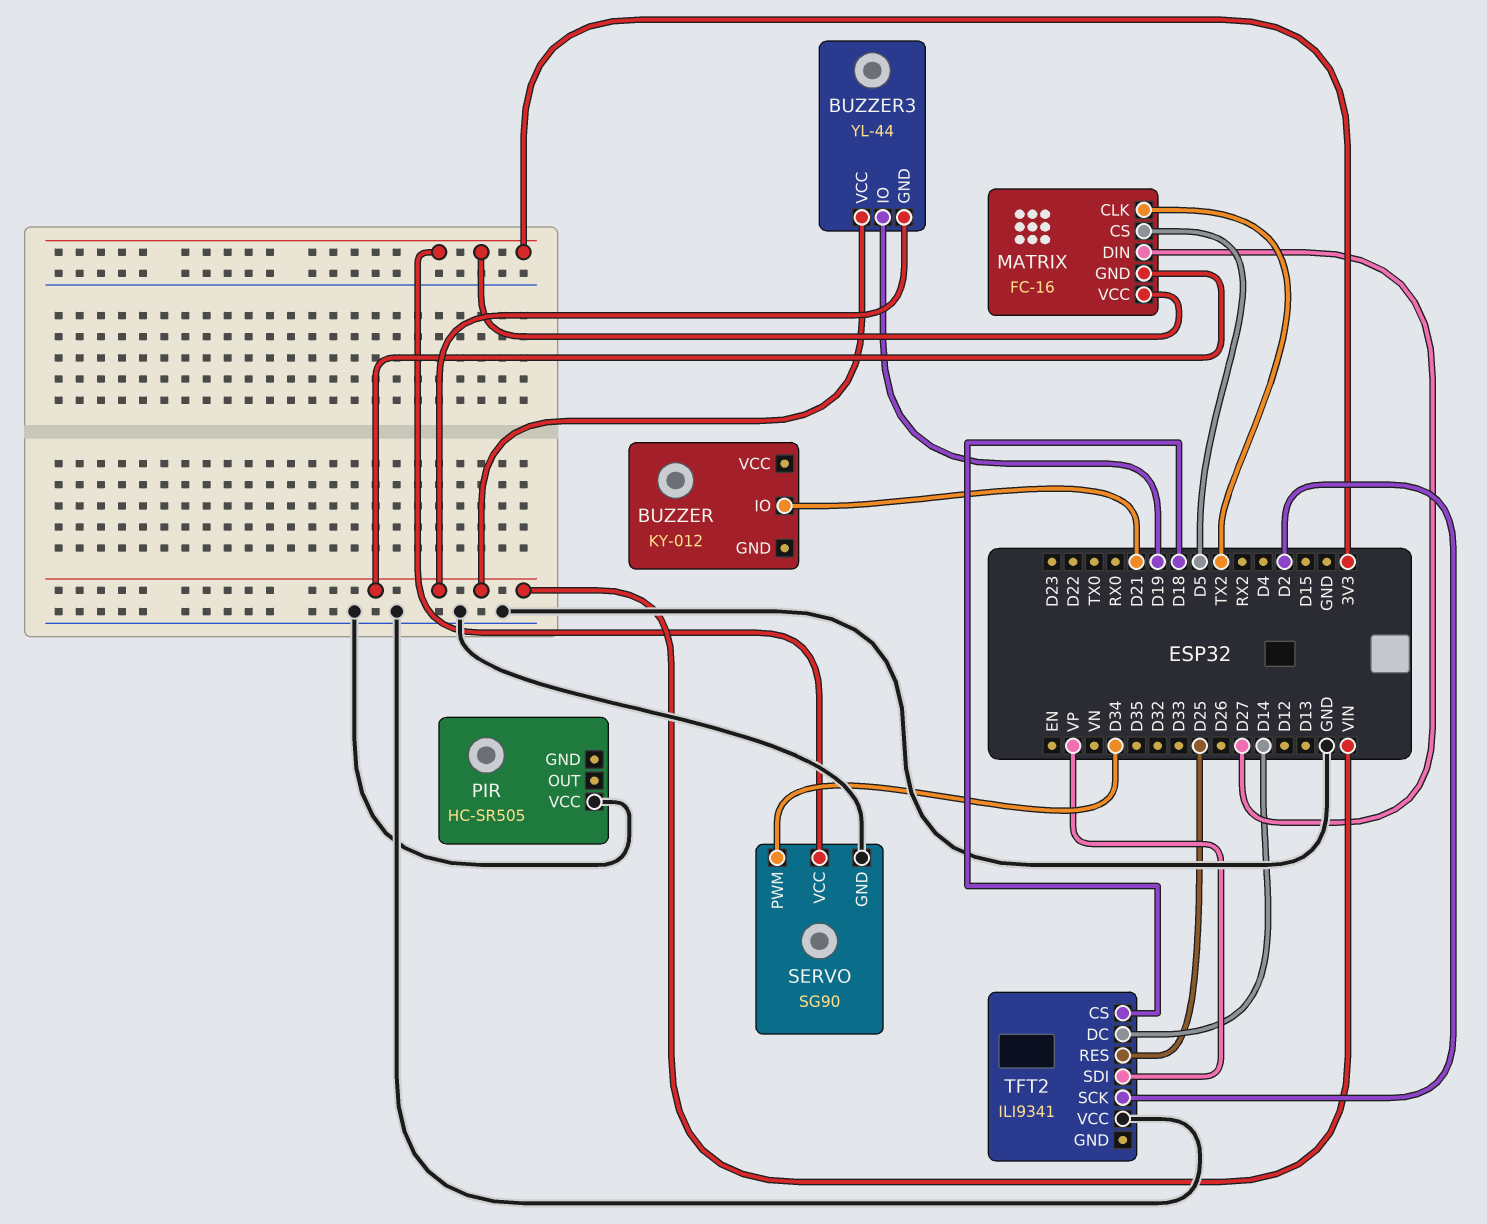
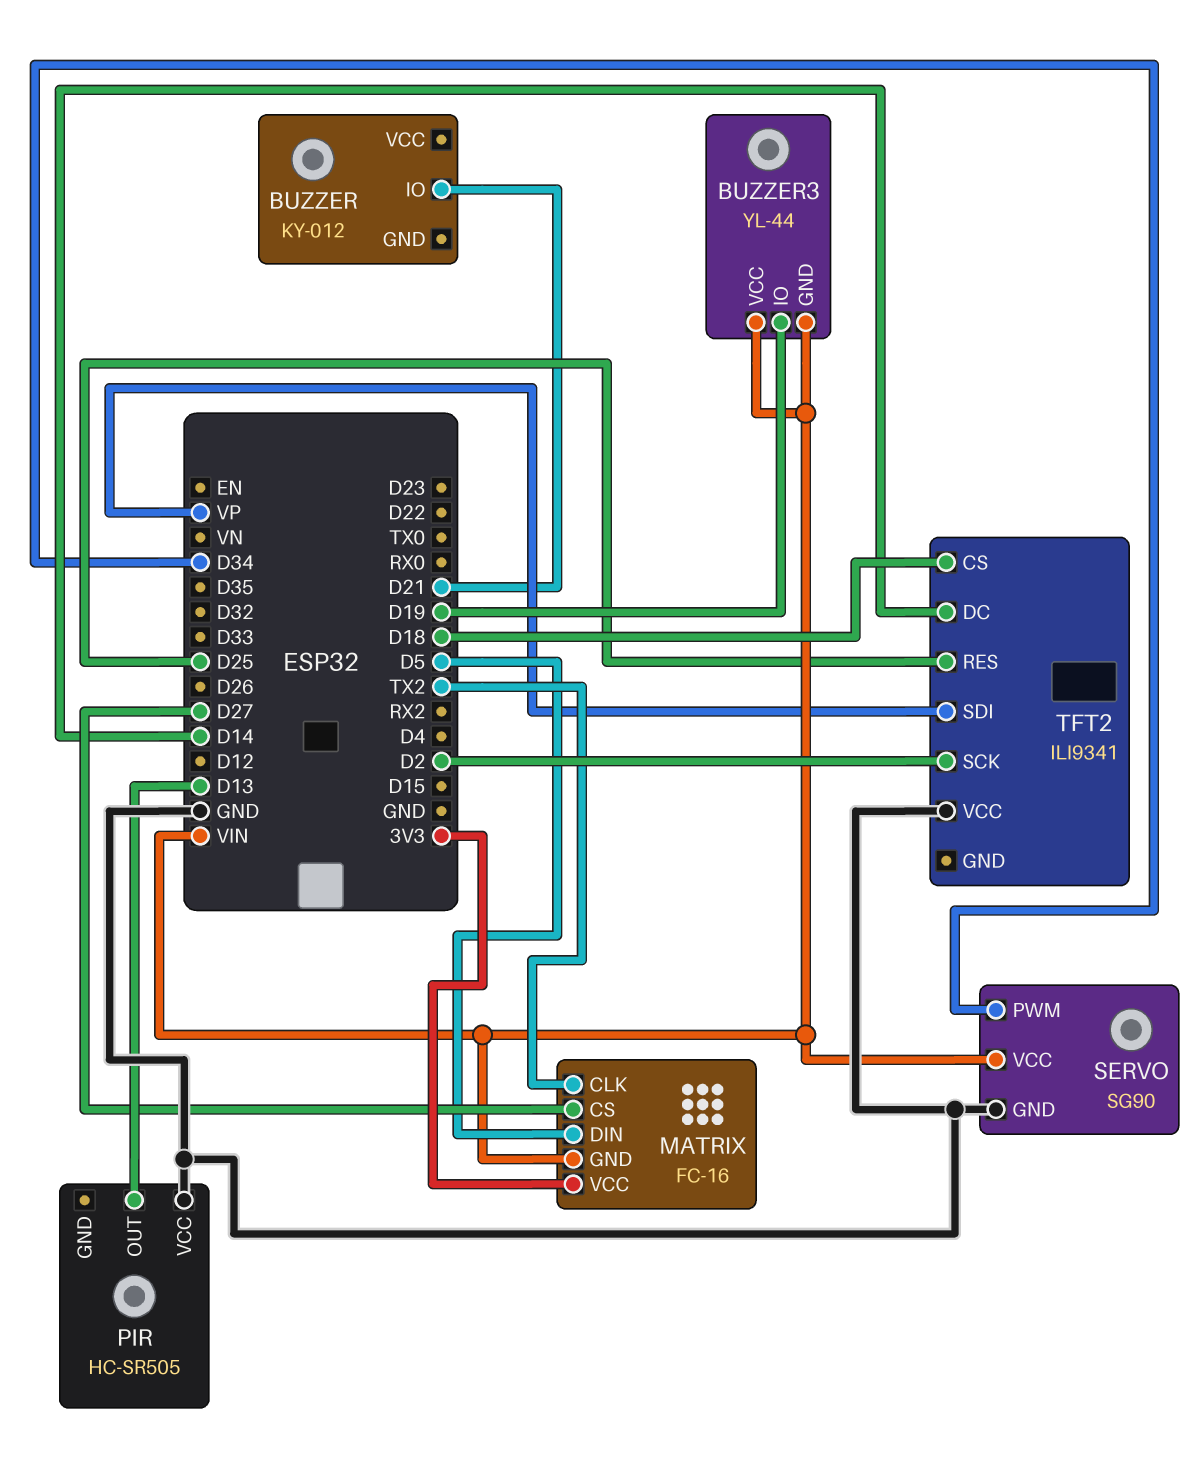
MATRIX pin CS: D5 -> D27
MATRIX pin DIN: D27 -> D5
PIR pin OUT: none -> D13
SERVO pin VCC: 3V3 -> VIN

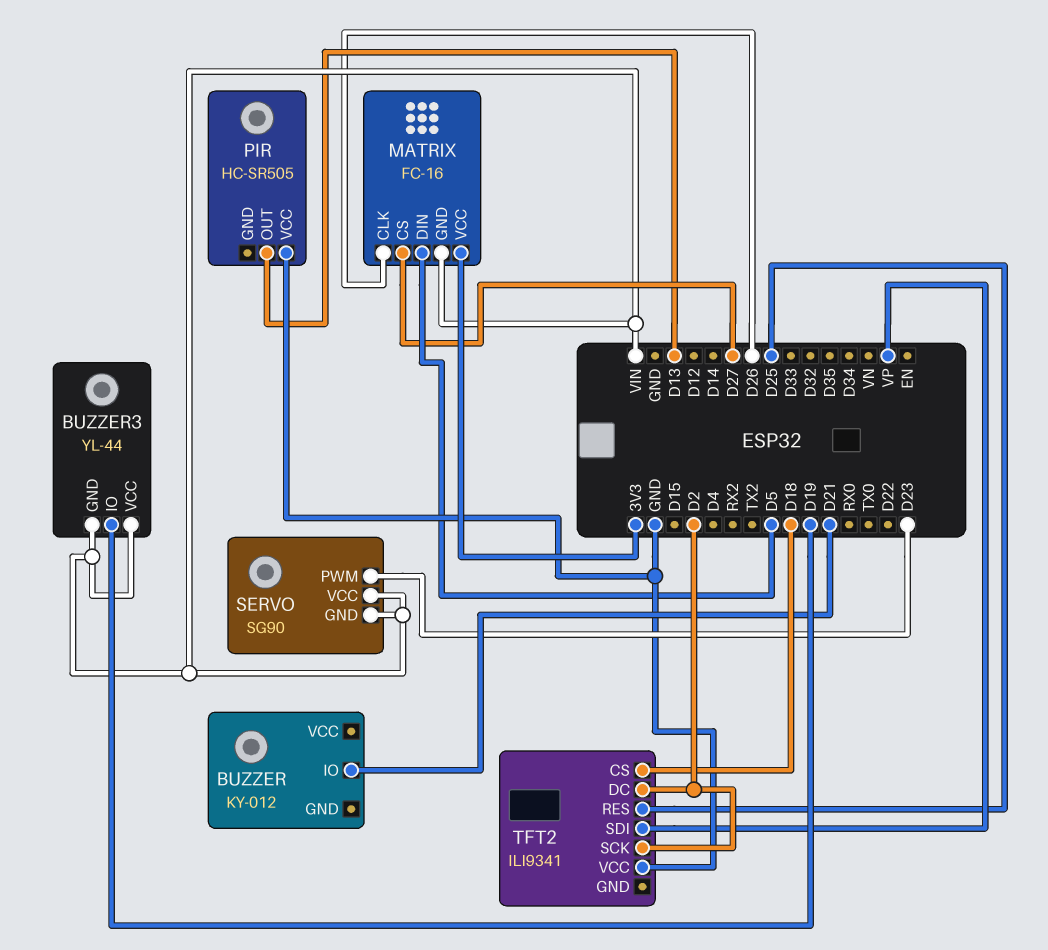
MATRIX pin CLK: TX2 -> D26
SERVO pin GND: GND -> VIN
SERVO pin PWM: D34 -> D23
TFT2 pin DC: D14 -> D2

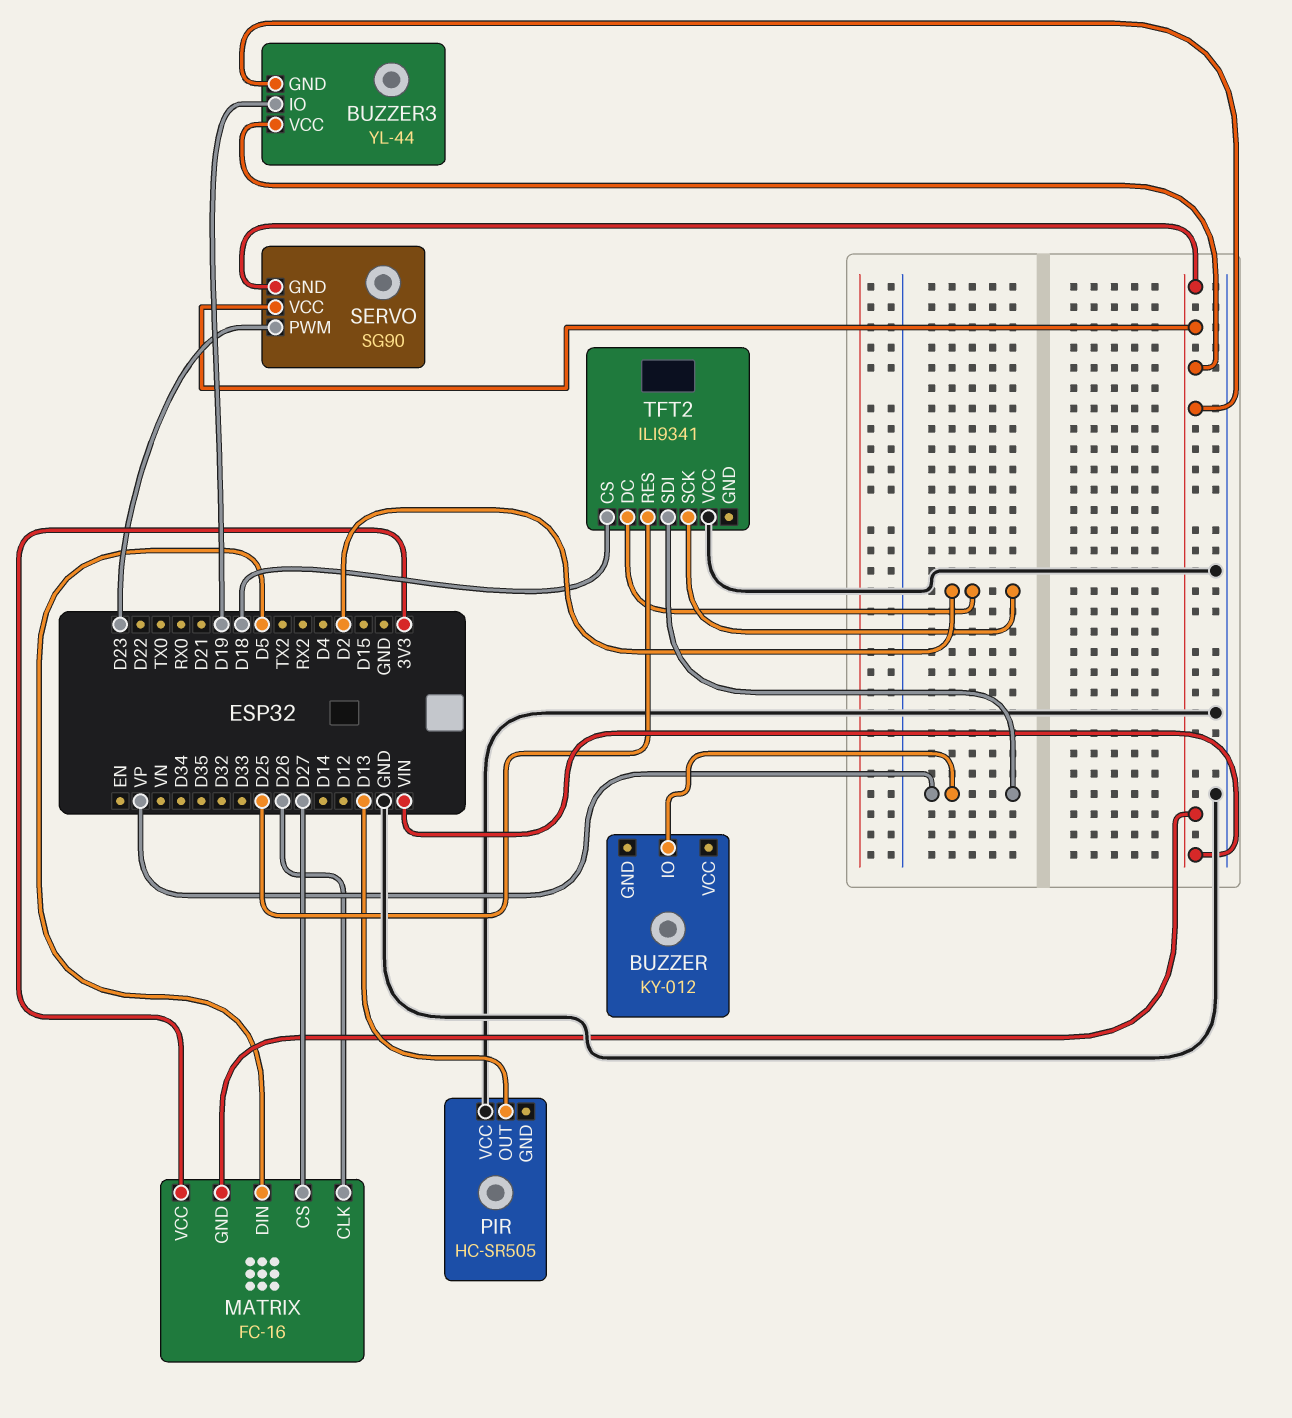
BUZZER pin IO: D21 -> VP

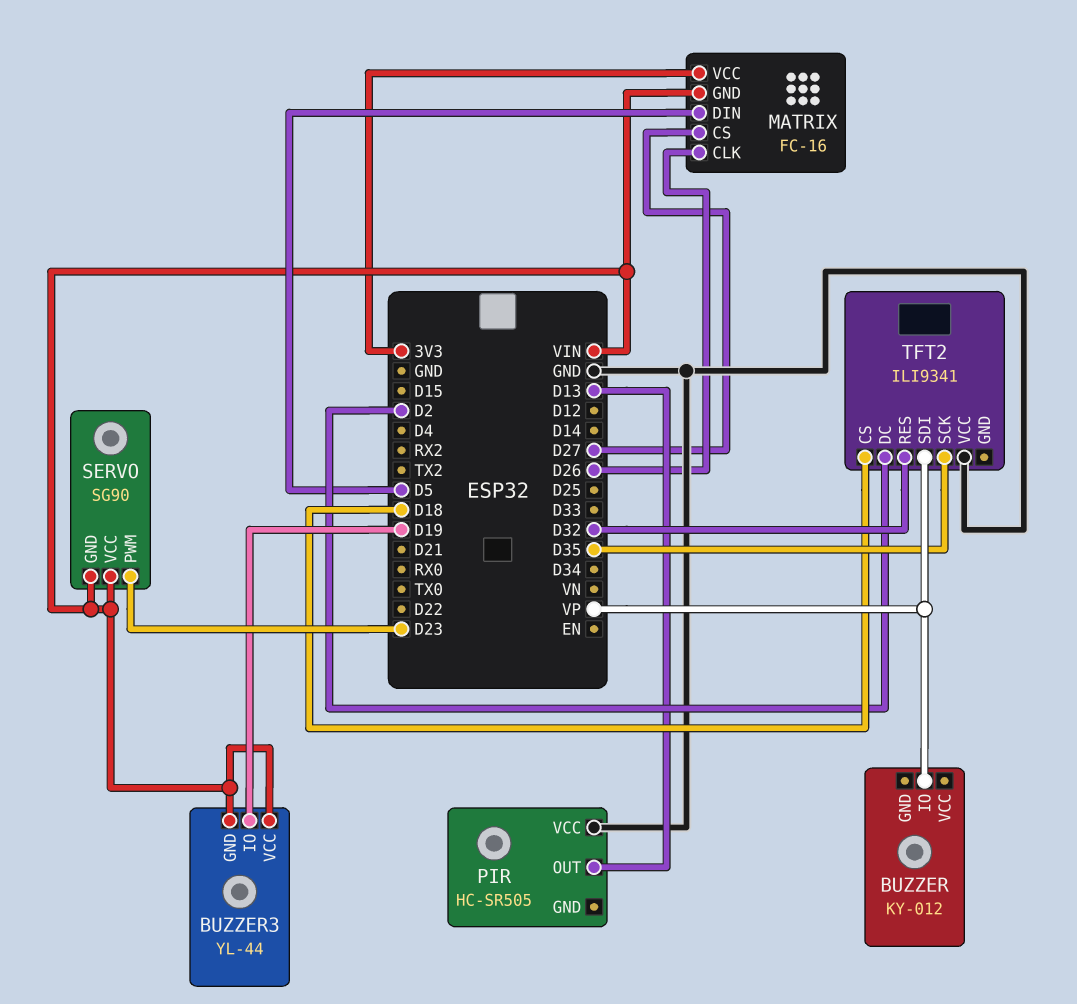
TFT2 pin RES: D25 -> D32
TFT2 pin SCK: D2 -> D35

